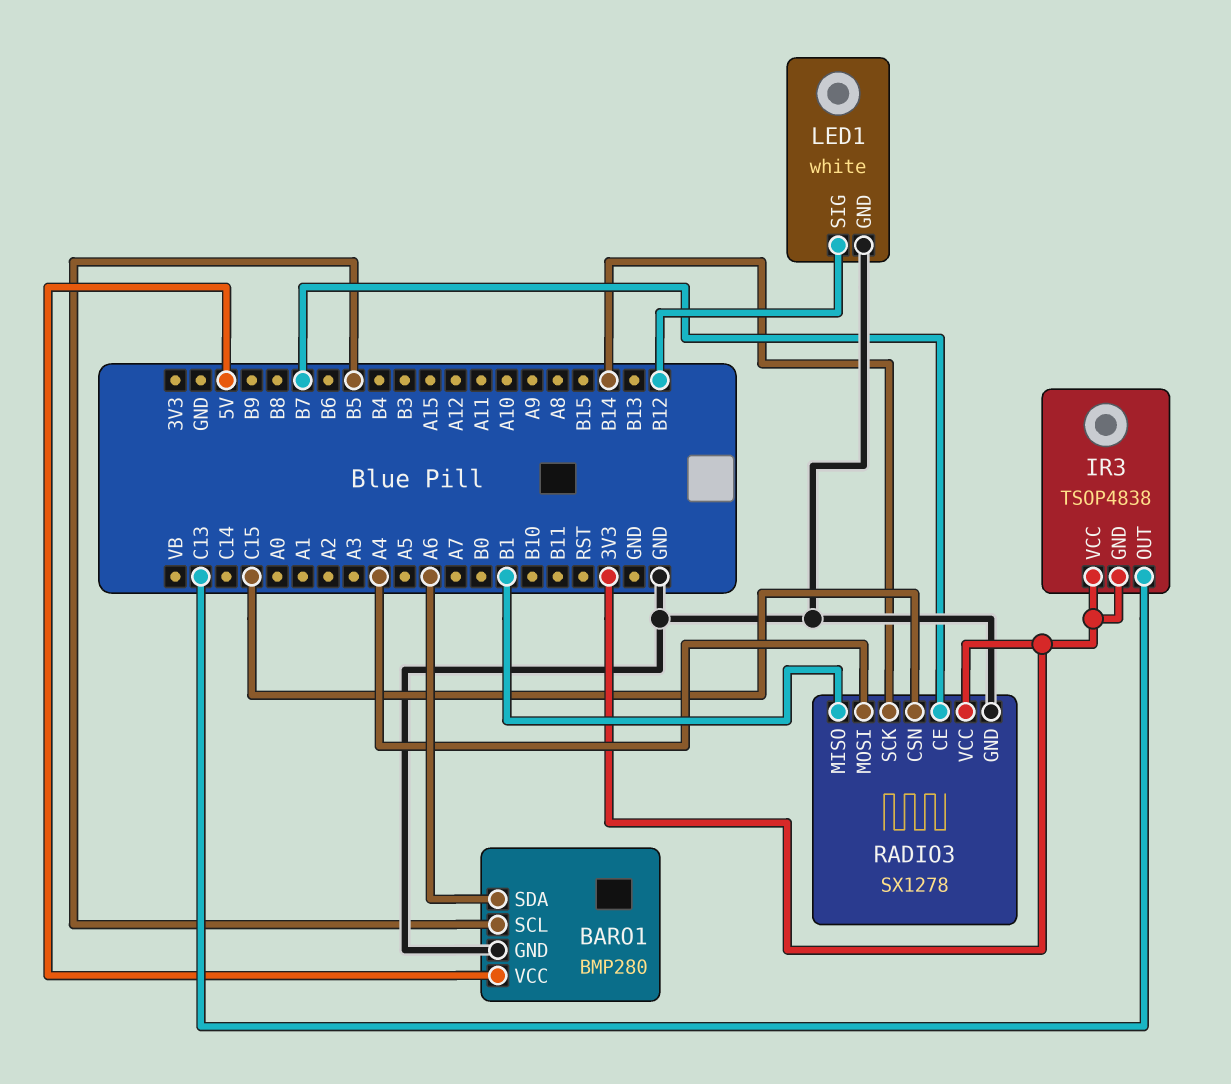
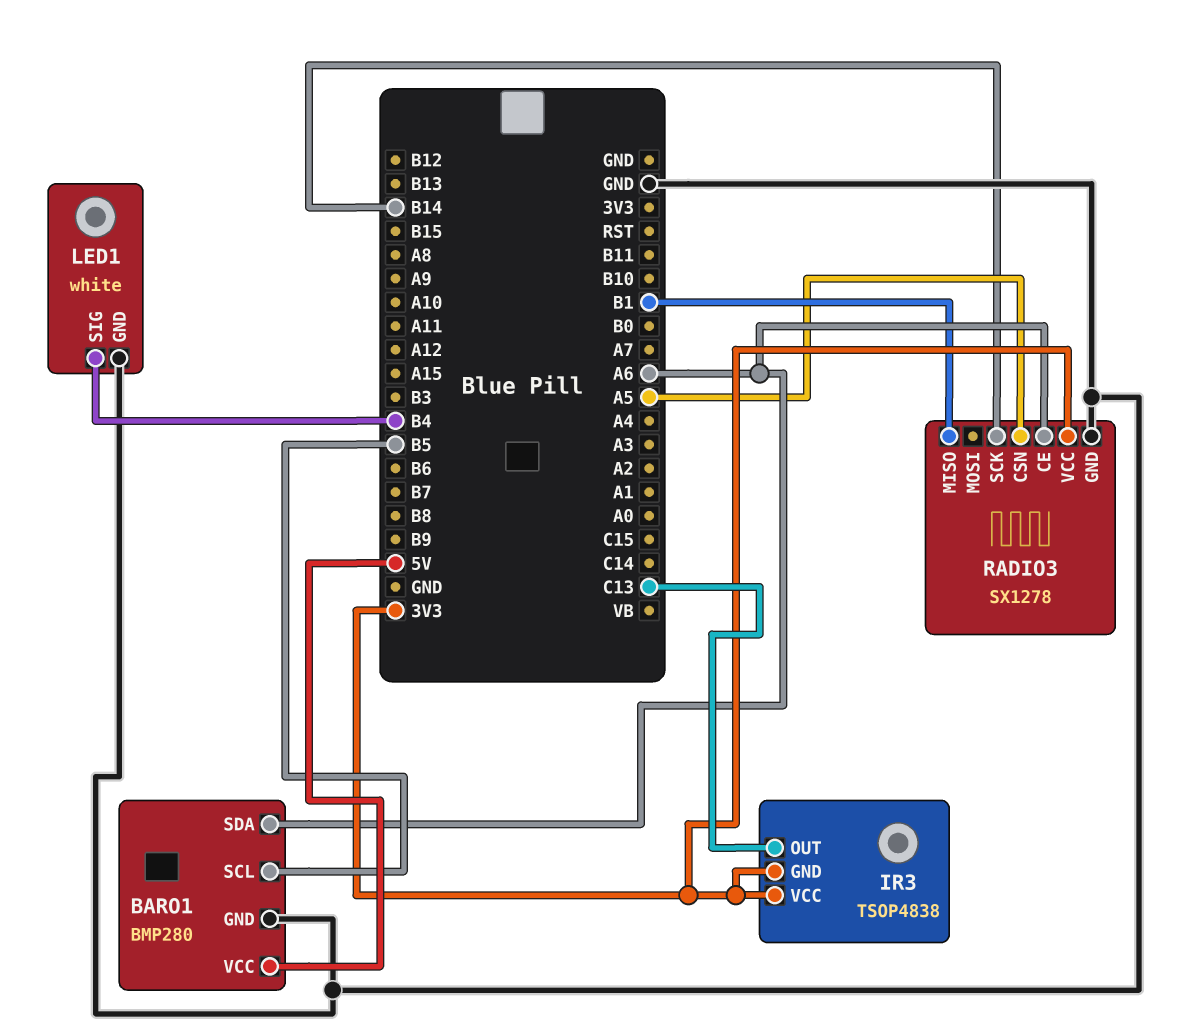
LED1 pin SIG: B12 -> B4
RADIO3 pin CE: B7 -> A6
RADIO3 pin CSN: C15 -> A5
RADIO3 pin MOSI: A4 -> none

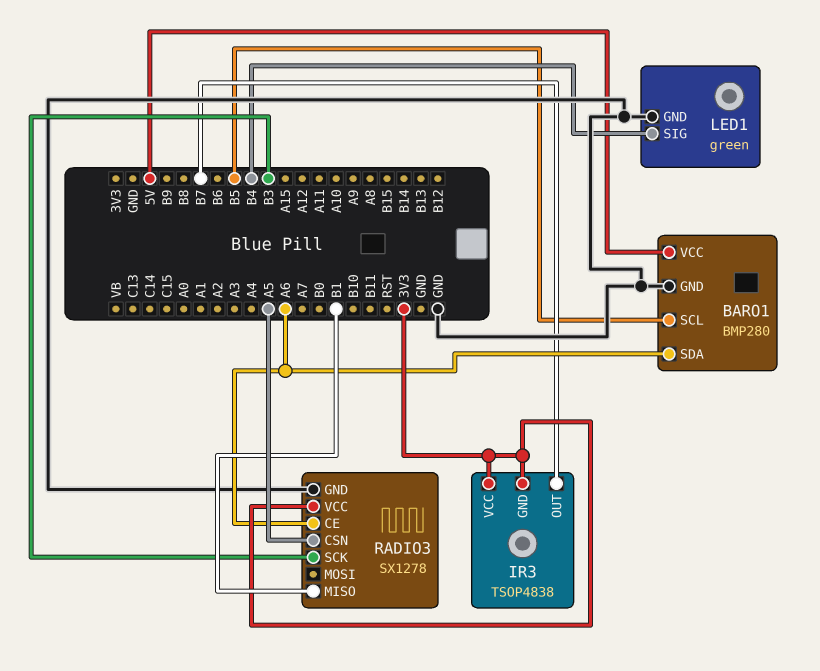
IR3 pin OUT: C13 -> B7
LED1: white -> green
RADIO3 pin SCK: B14 -> B3

